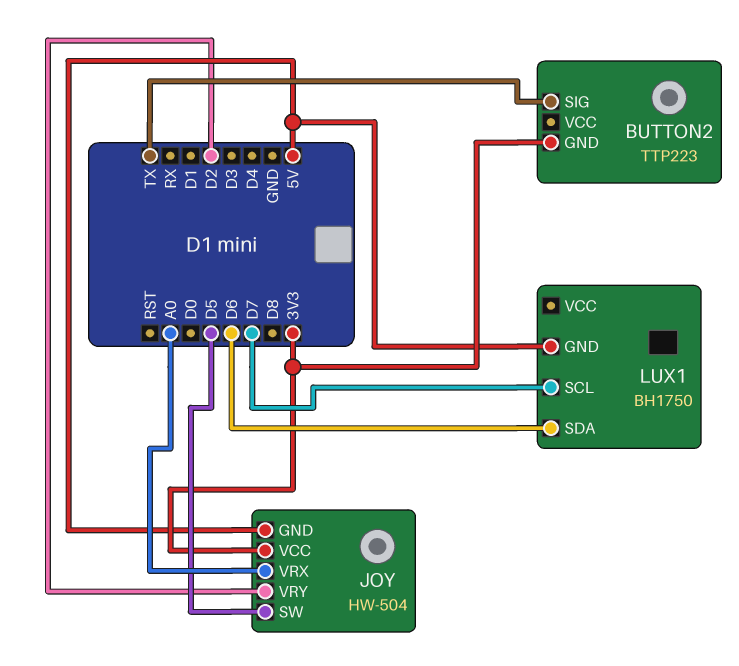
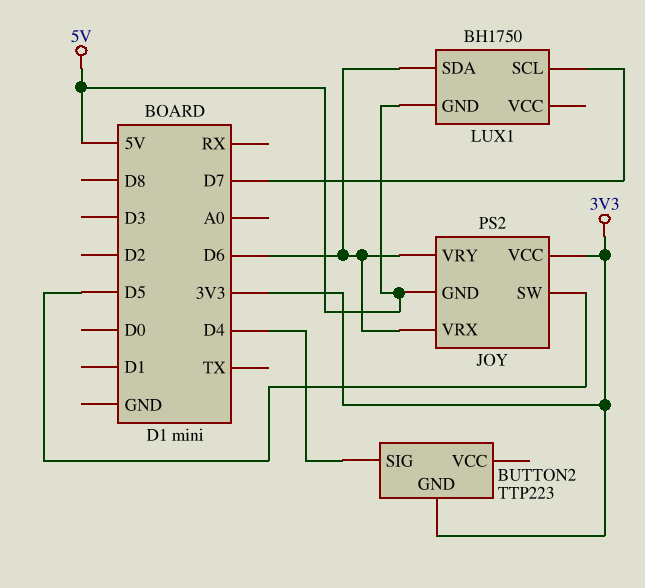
BUTTON2 pin SIG: TX -> D4
JOY: HW-504 -> PS2
JOY pin VRX: A0 -> D6
JOY pin VRY: D2 -> D6

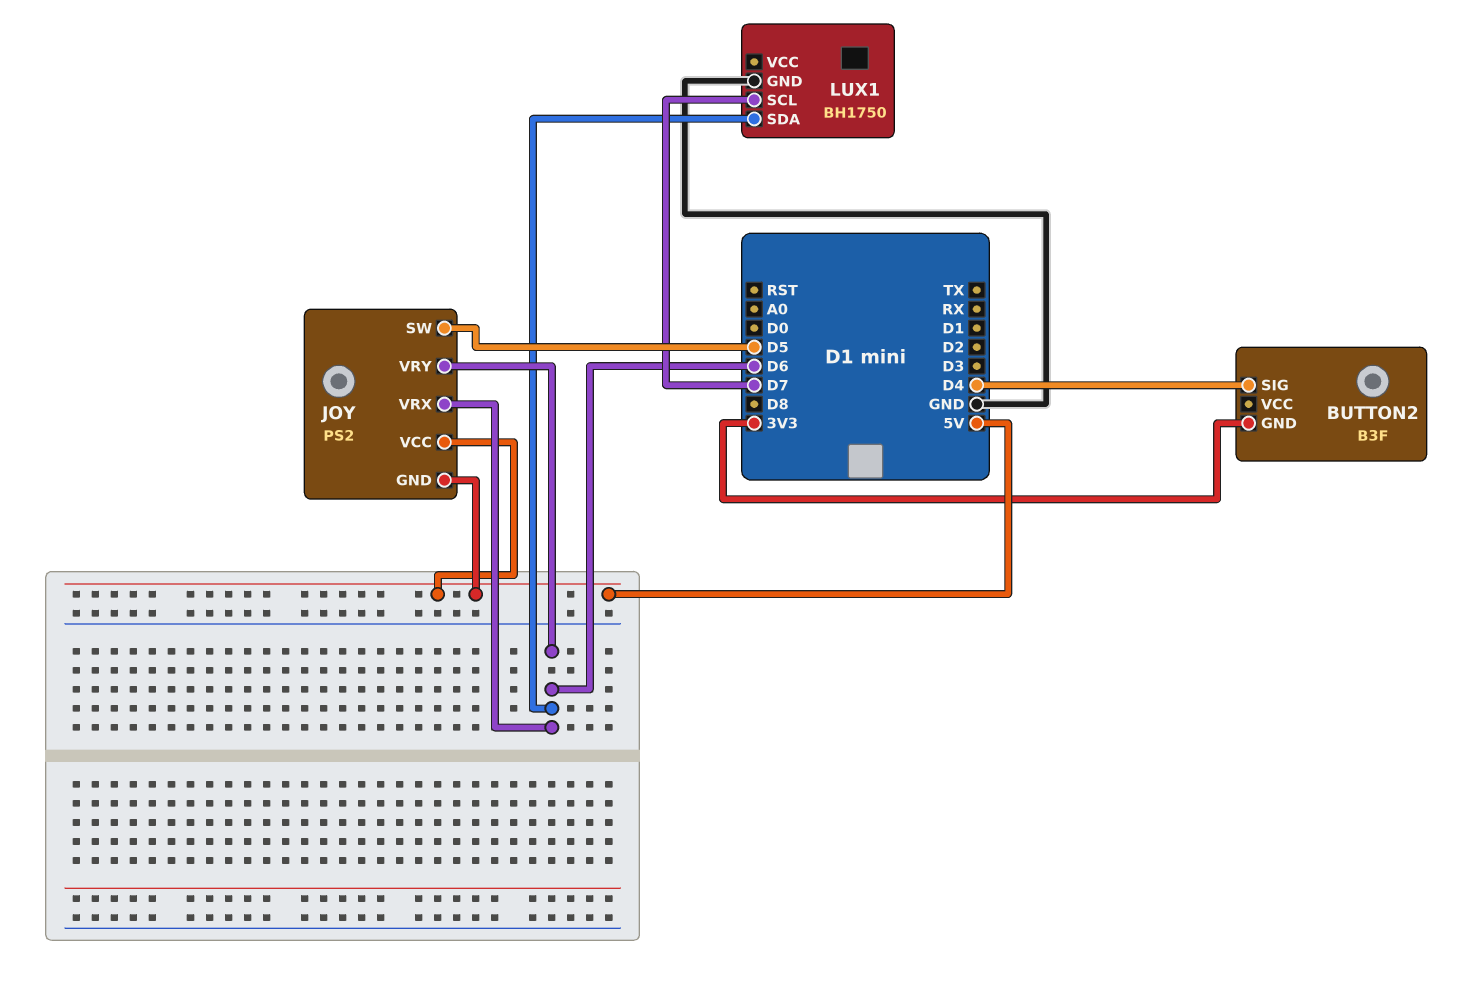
BUTTON2: TTP223 -> B3F
JOY pin VCC: 3V3 -> 5V
LUX1 pin GND: 5V -> GND

